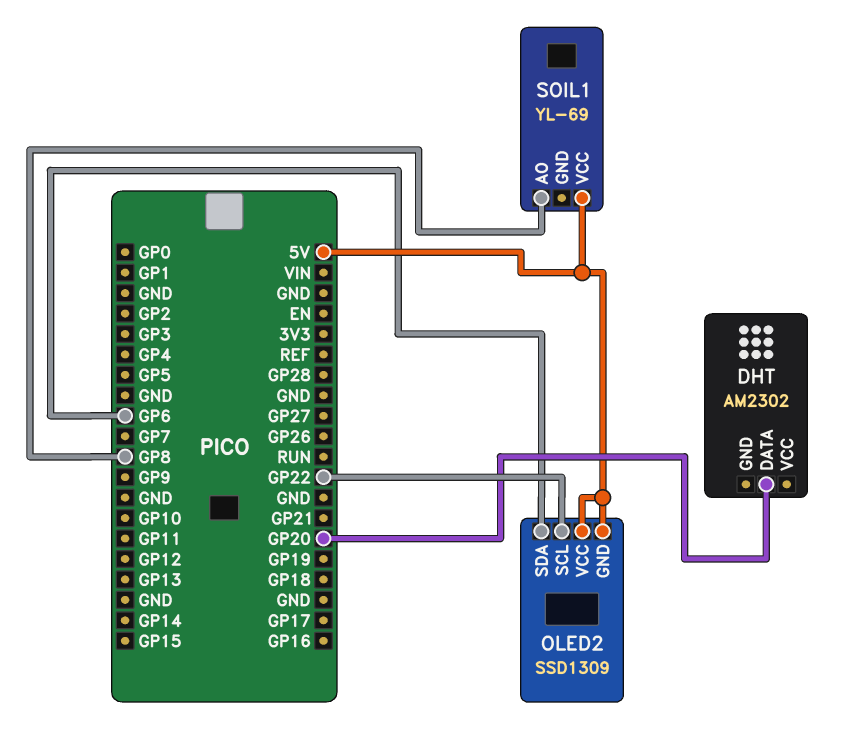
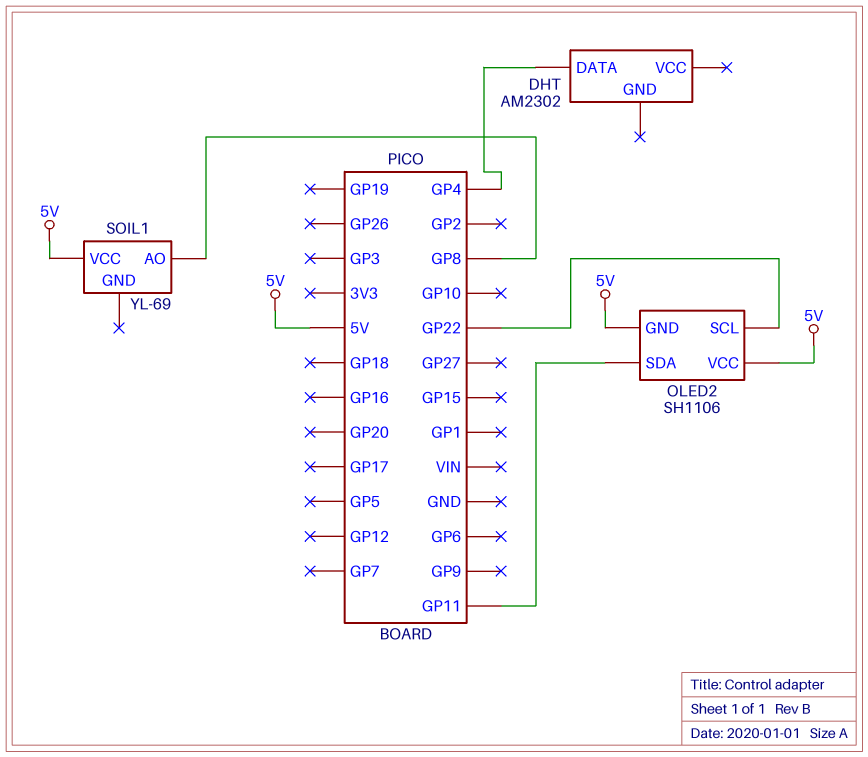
DHT pin DATA: GP20 -> GP4
OLED2: SSD1309 -> SH1106
OLED2 pin SDA: GP6 -> GP11

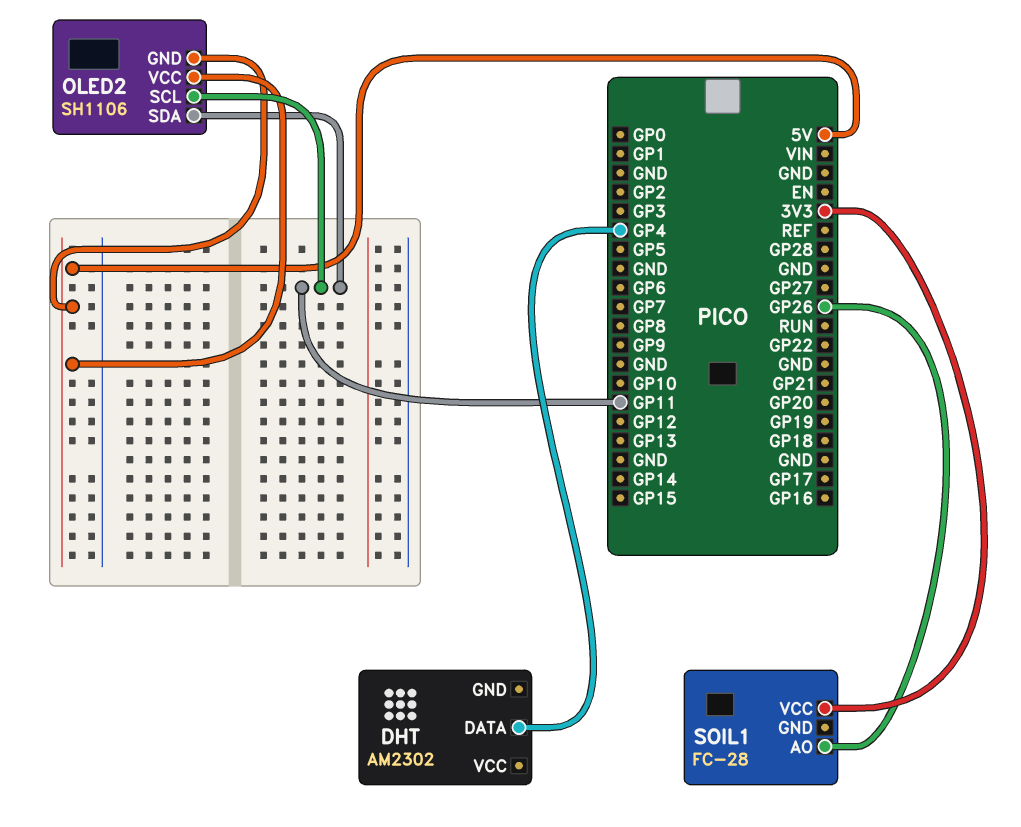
OLED2 pin SCL: GP22 -> GP11
SOIL1: YL-69 -> FC-28
SOIL1 pin AO: GP8 -> GP26
SOIL1 pin VCC: 5V -> 3V3

